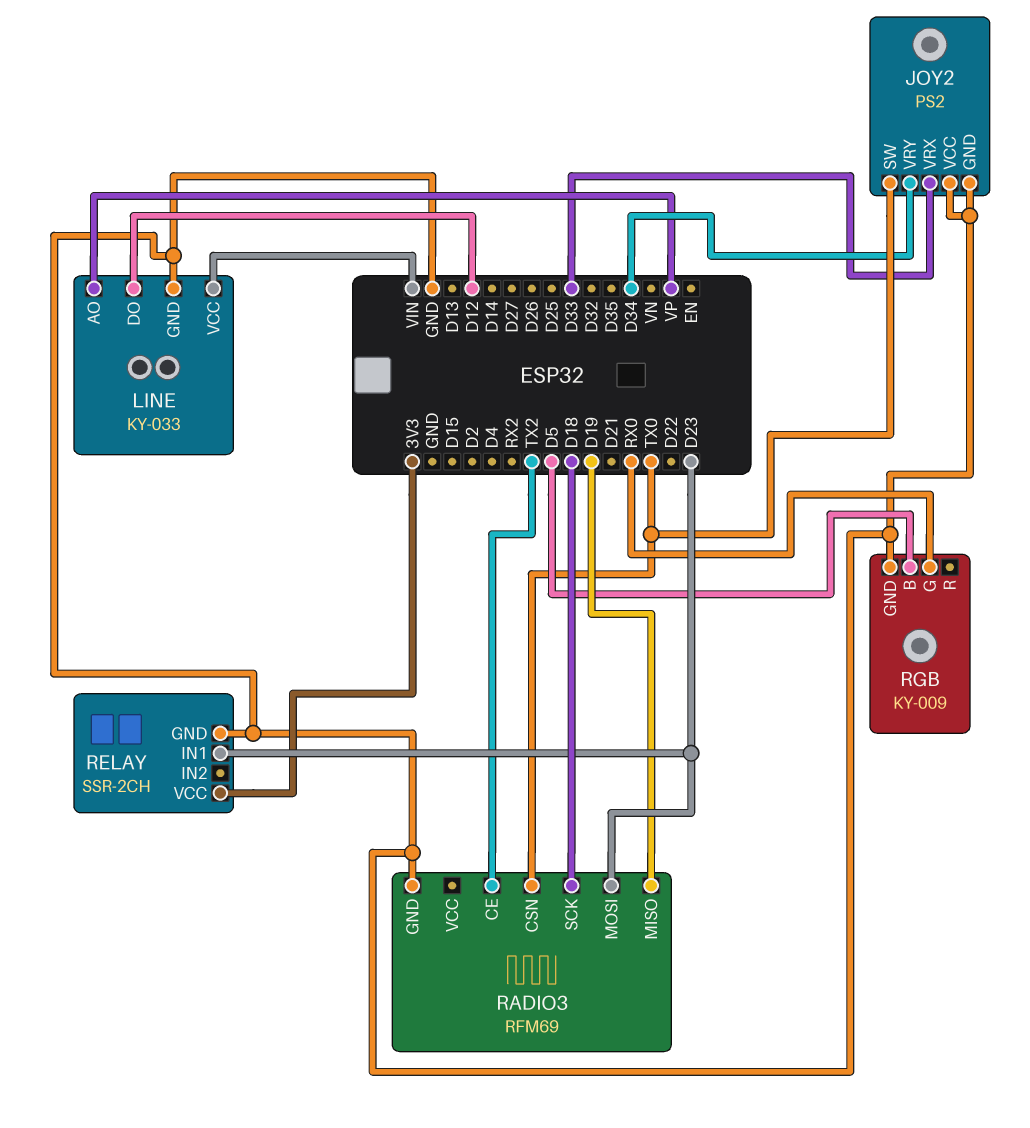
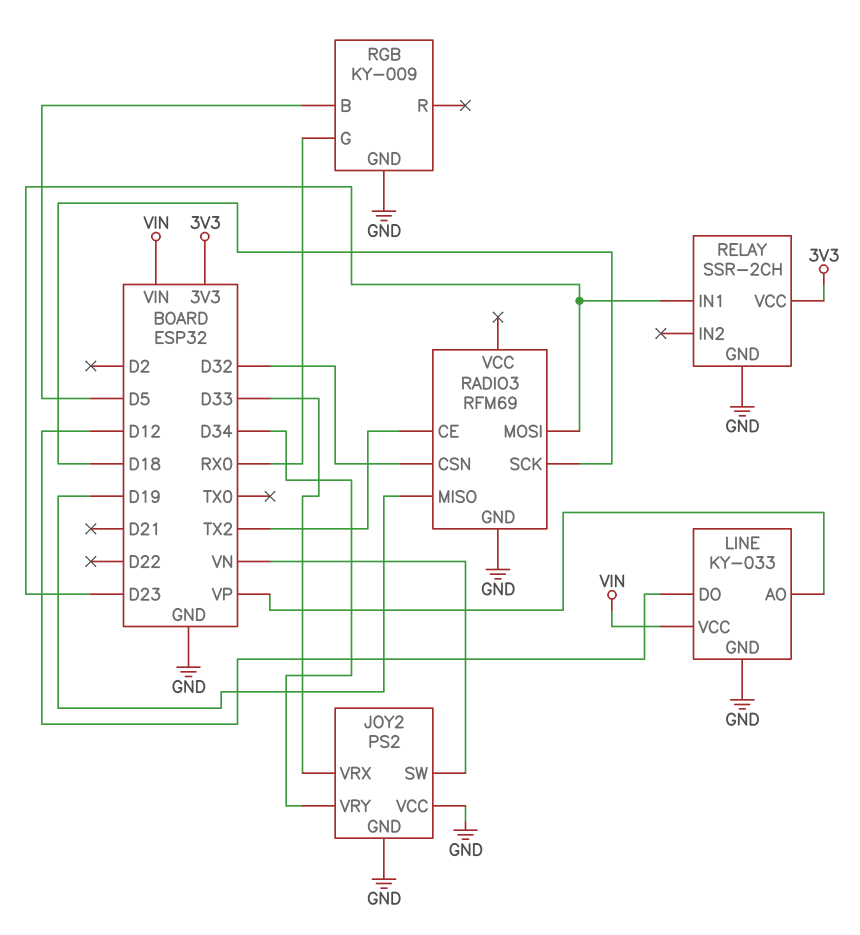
JOY2 pin SW: TX0 -> VN
RADIO3 pin CSN: TX0 -> D32

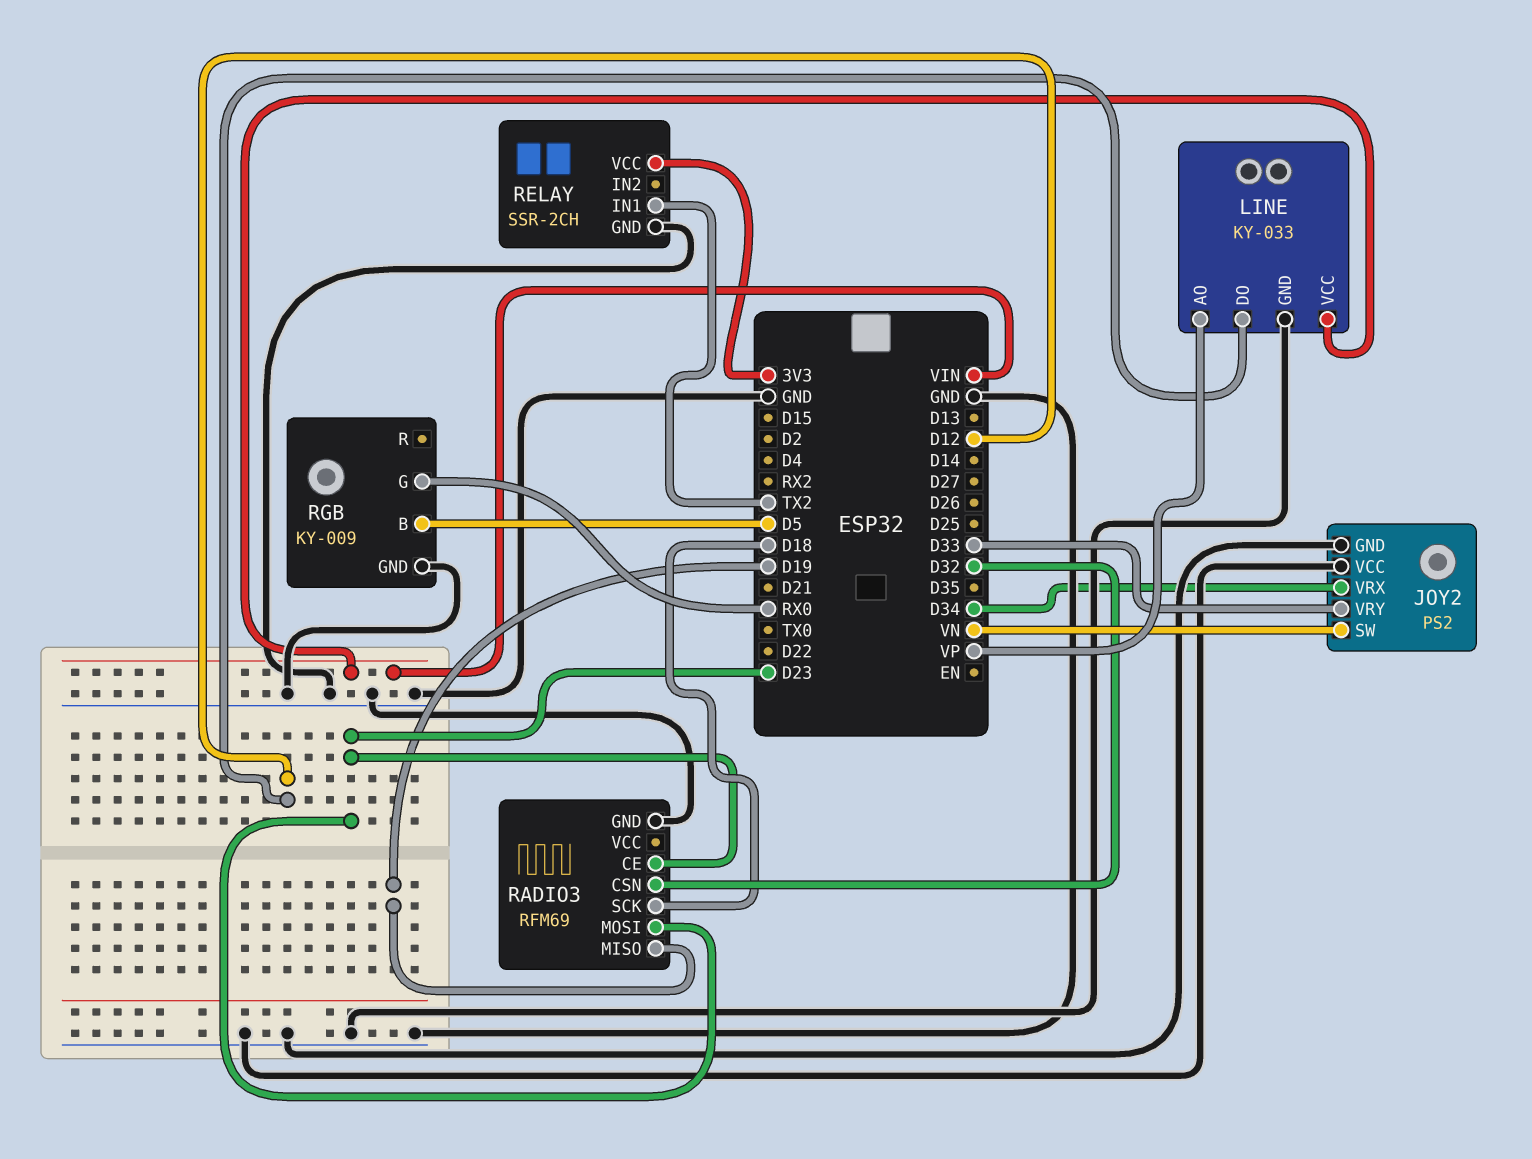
JOY2 pin VRX: D33 -> D34
JOY2 pin VRY: D34 -> D33
RADIO3 pin CE: TX2 -> D23
RELAY pin IN1: D23 -> TX2

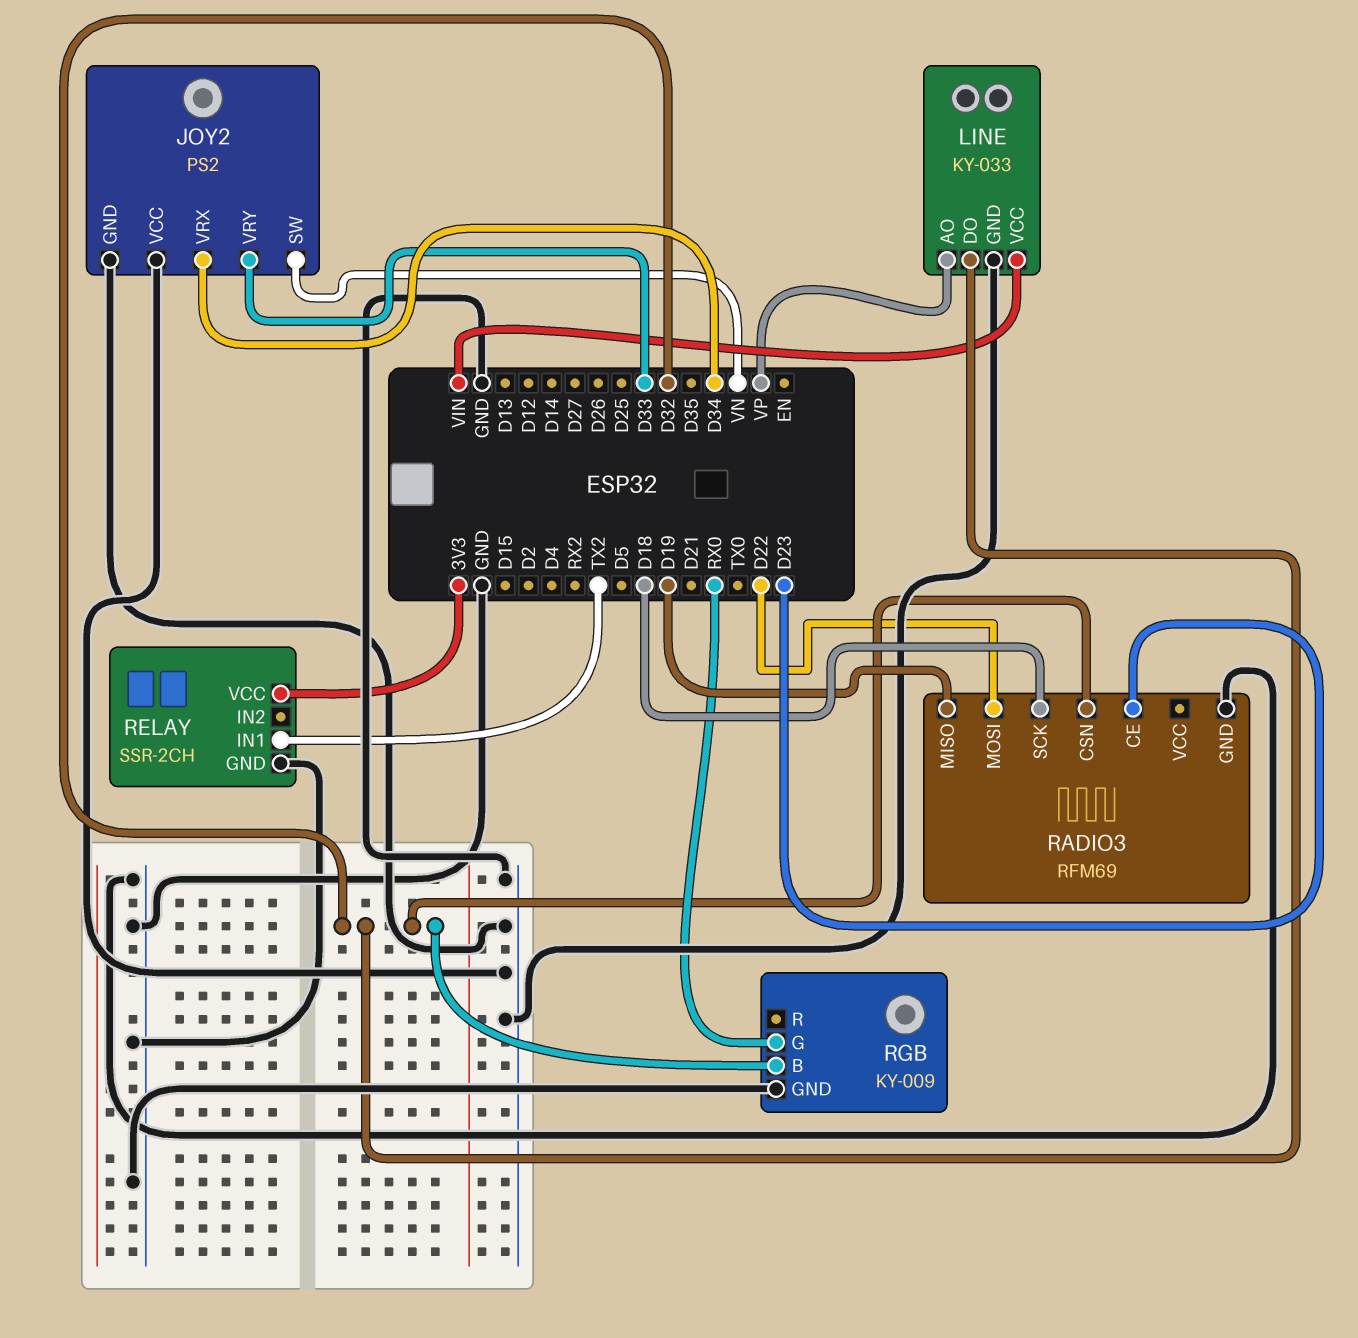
LINE pin DO: D12 -> D32
RADIO3 pin MOSI: D23 -> D22
RGB pin B: D5 -> D32

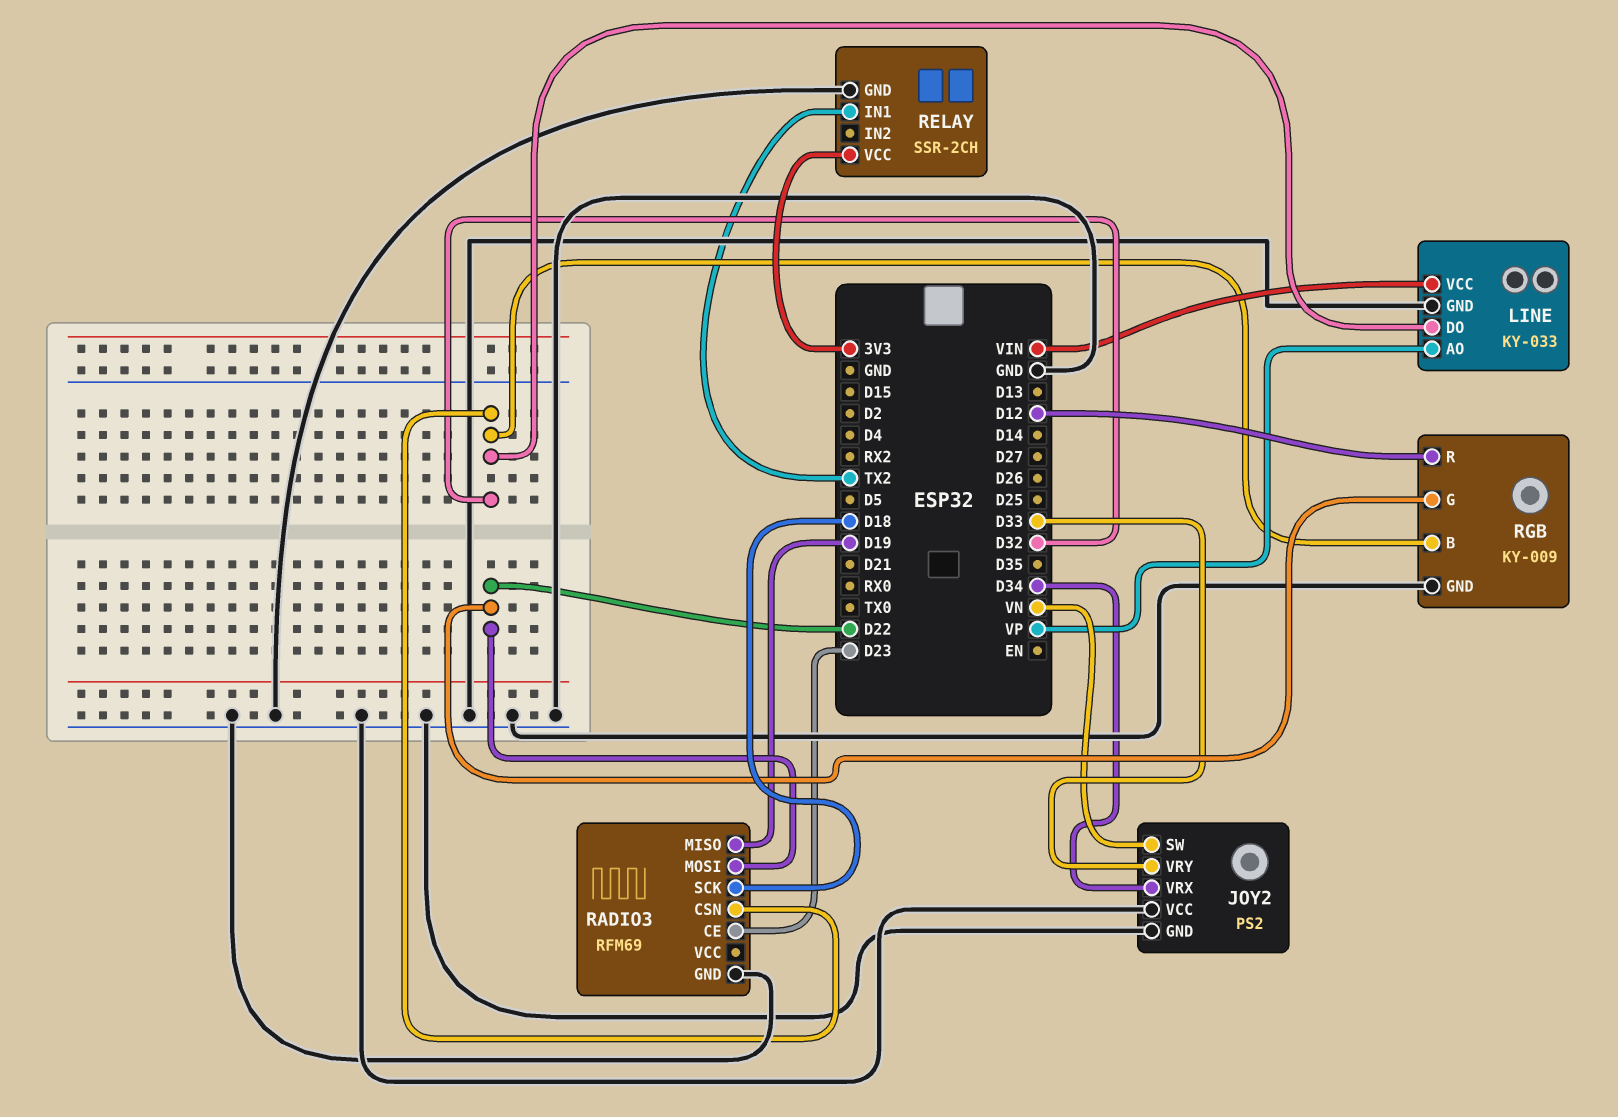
RGB pin G: RX0 -> D22
RGB pin R: none -> D12

